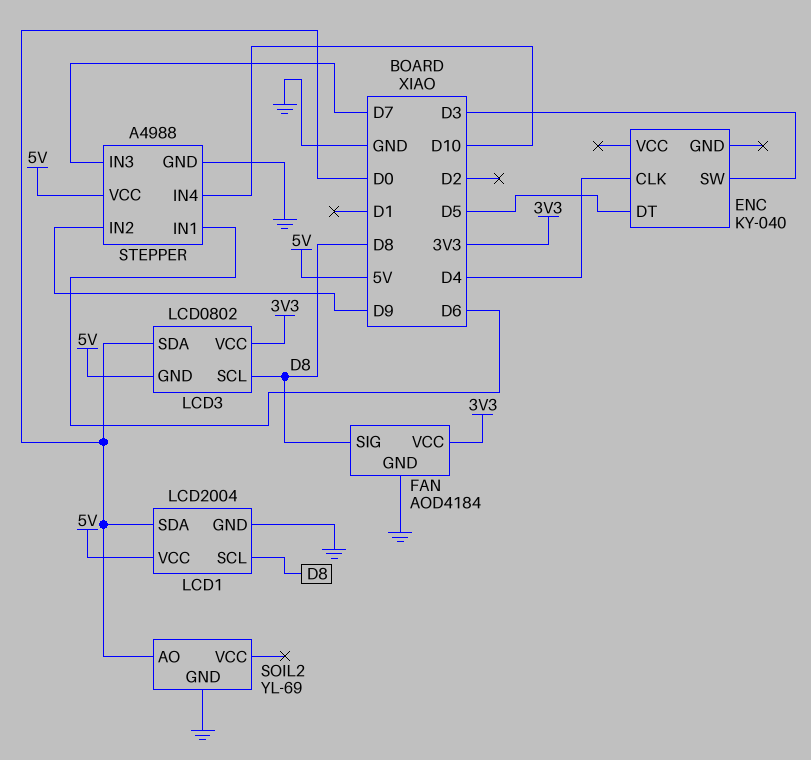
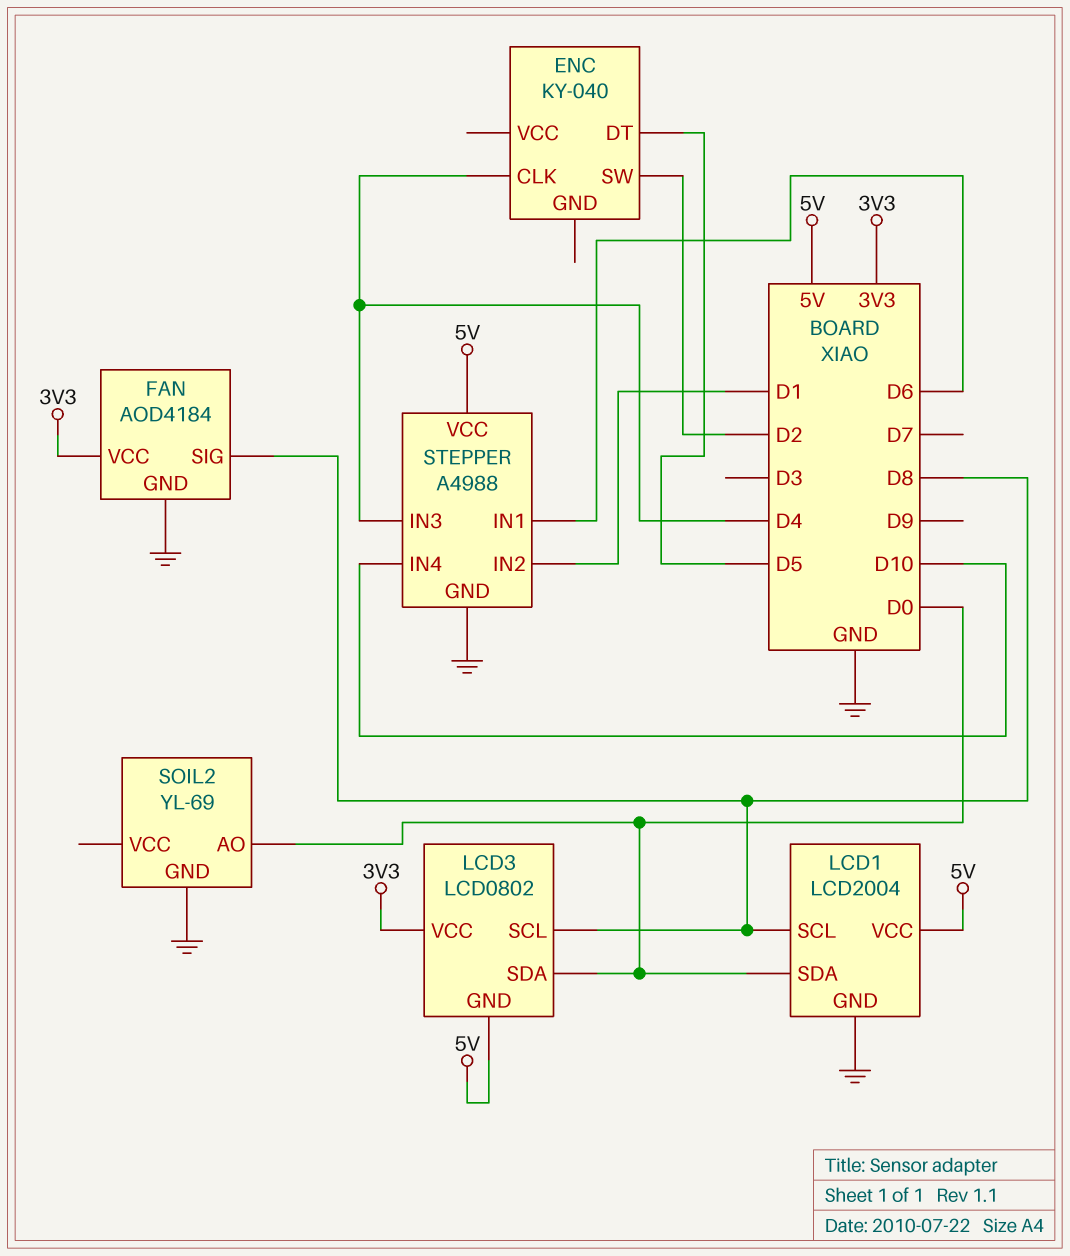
ENC pin SW: D3 -> D2
STEPPER pin IN2: D9 -> D1
STEPPER pin IN3: D7 -> D4

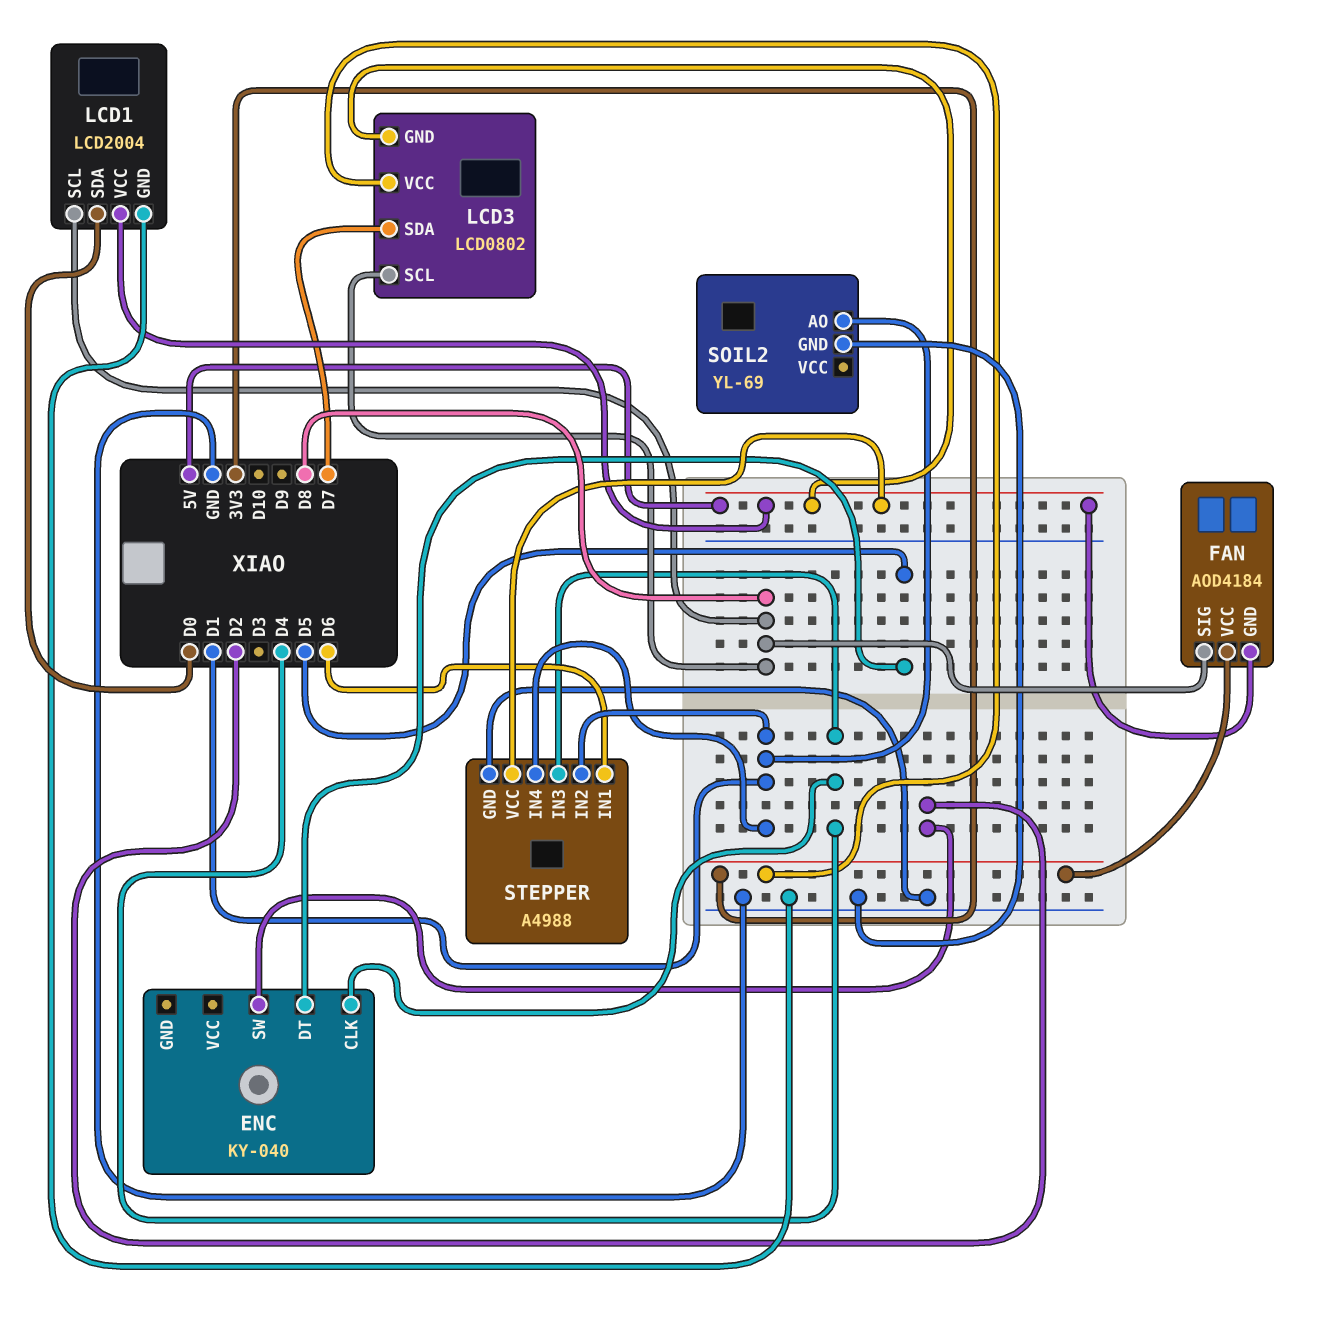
FAN pin GND: GND -> 5V
LCD3 pin SDA: D0 -> D7
SOIL2 pin AO: D0 -> D1
STEPPER pin IN4: D10 -> D1

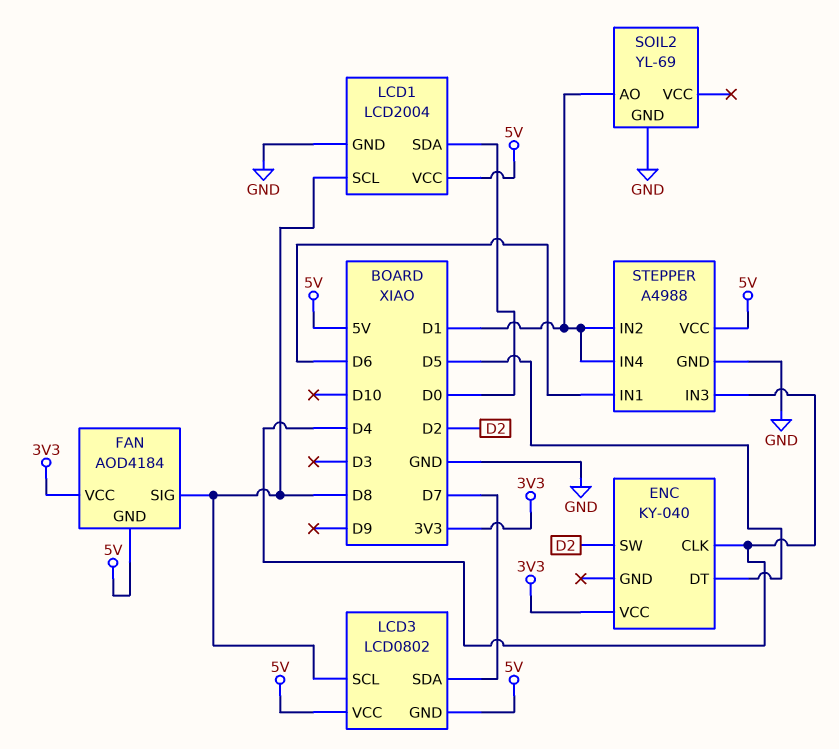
ENC pin VCC: none -> 3V3
LCD3 pin VCC: 3V3 -> 5V

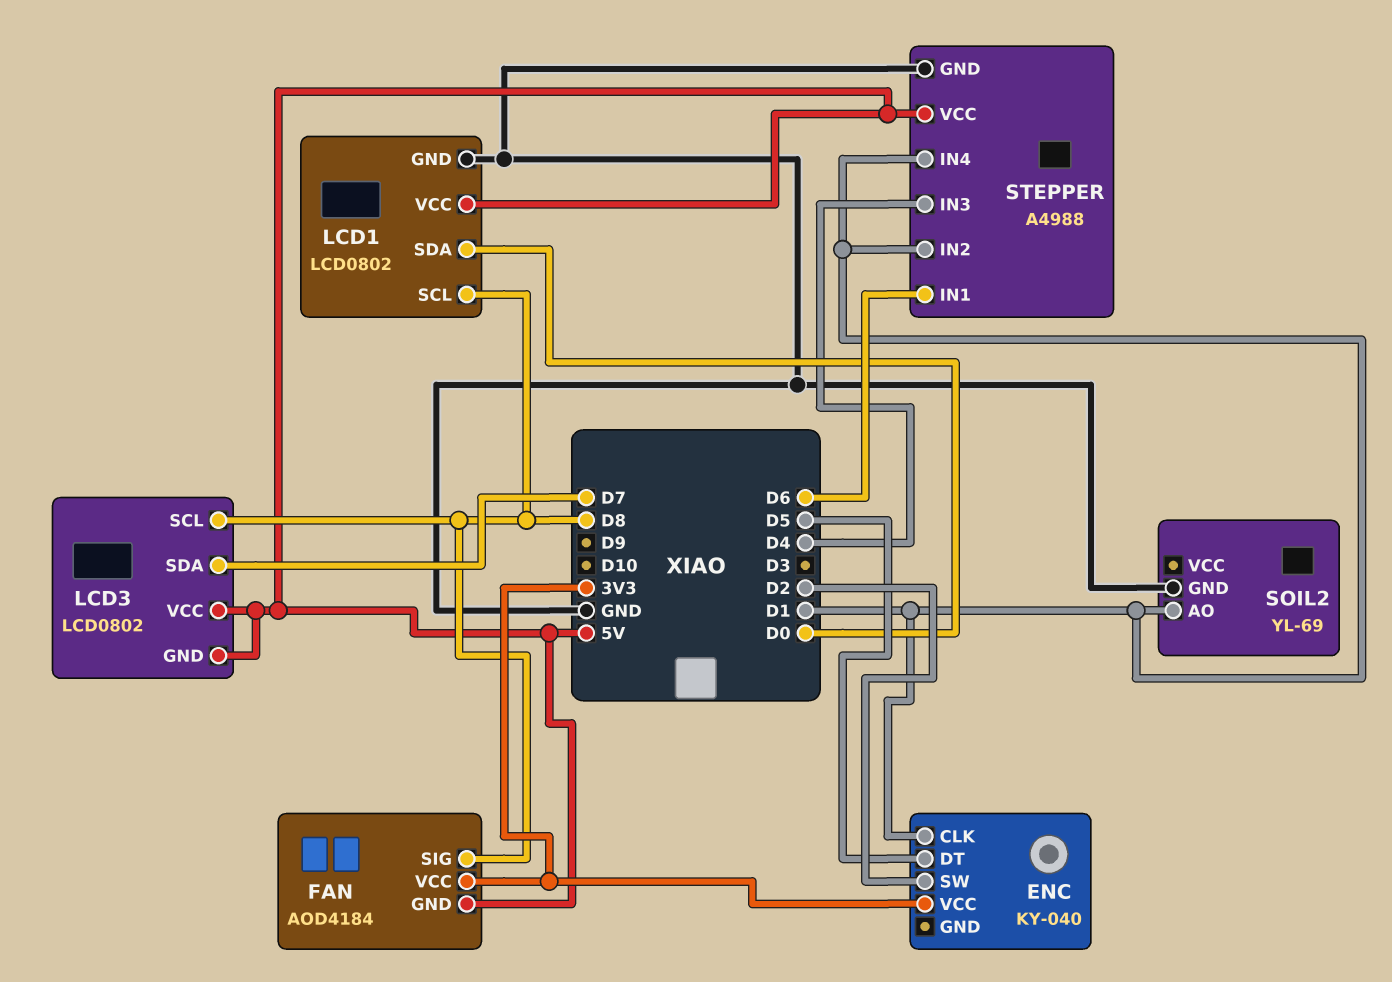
ENC pin CLK: D4 -> D1
LCD1: LCD2004 -> LCD0802

